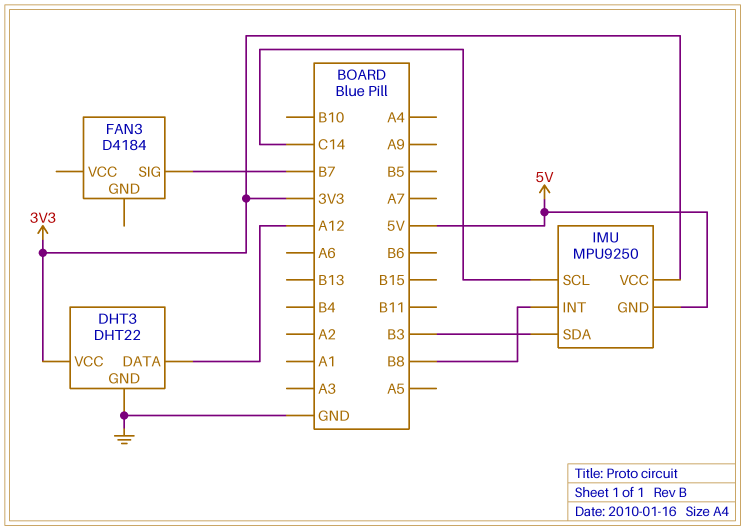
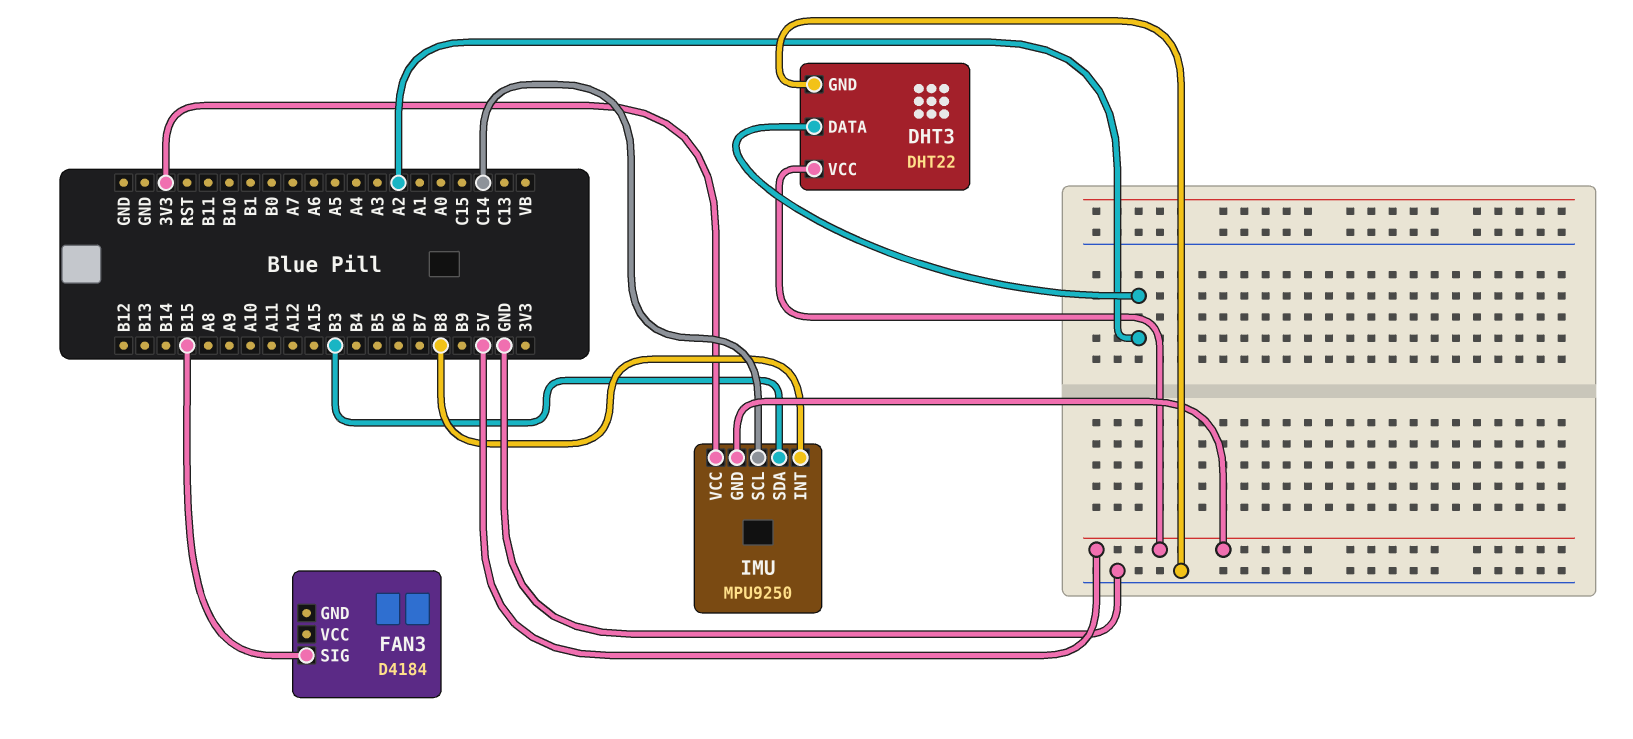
DHT3 pin DATA: A12 -> A2
DHT3 pin VCC: 3V3 -> 5V
FAN3 pin SIG: B7 -> B15

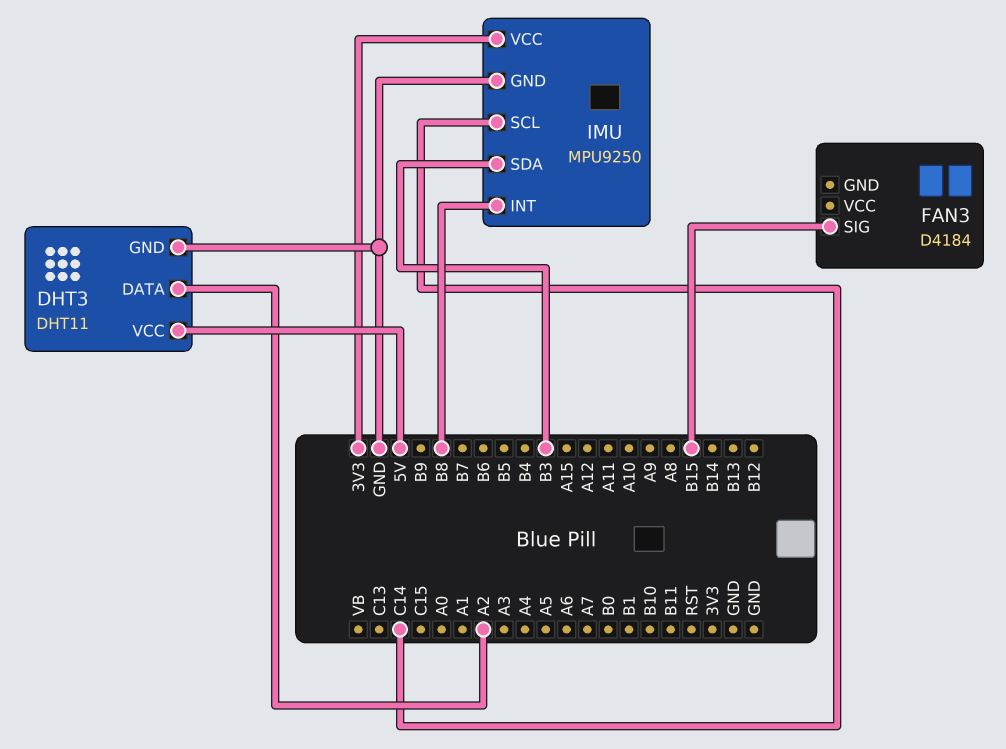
DHT3: DHT22 -> DHT11
IMU pin GND: 5V -> GND

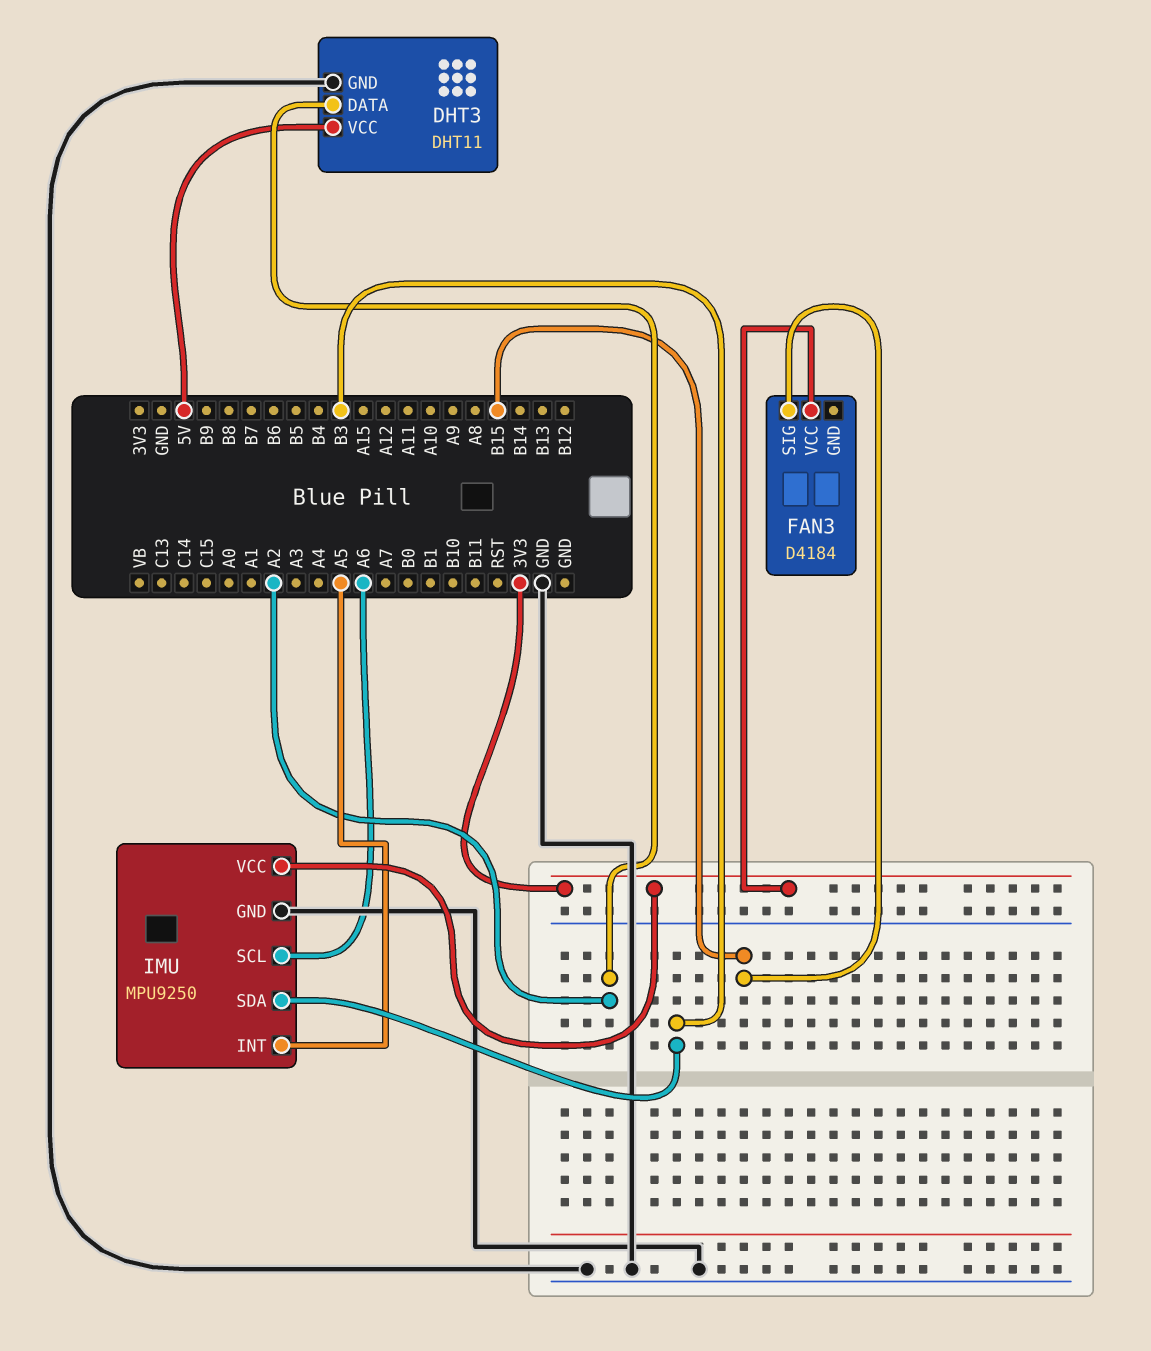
FAN3 pin VCC: none -> 3V3
IMU pin INT: B8 -> A5
IMU pin SCL: C14 -> A6

